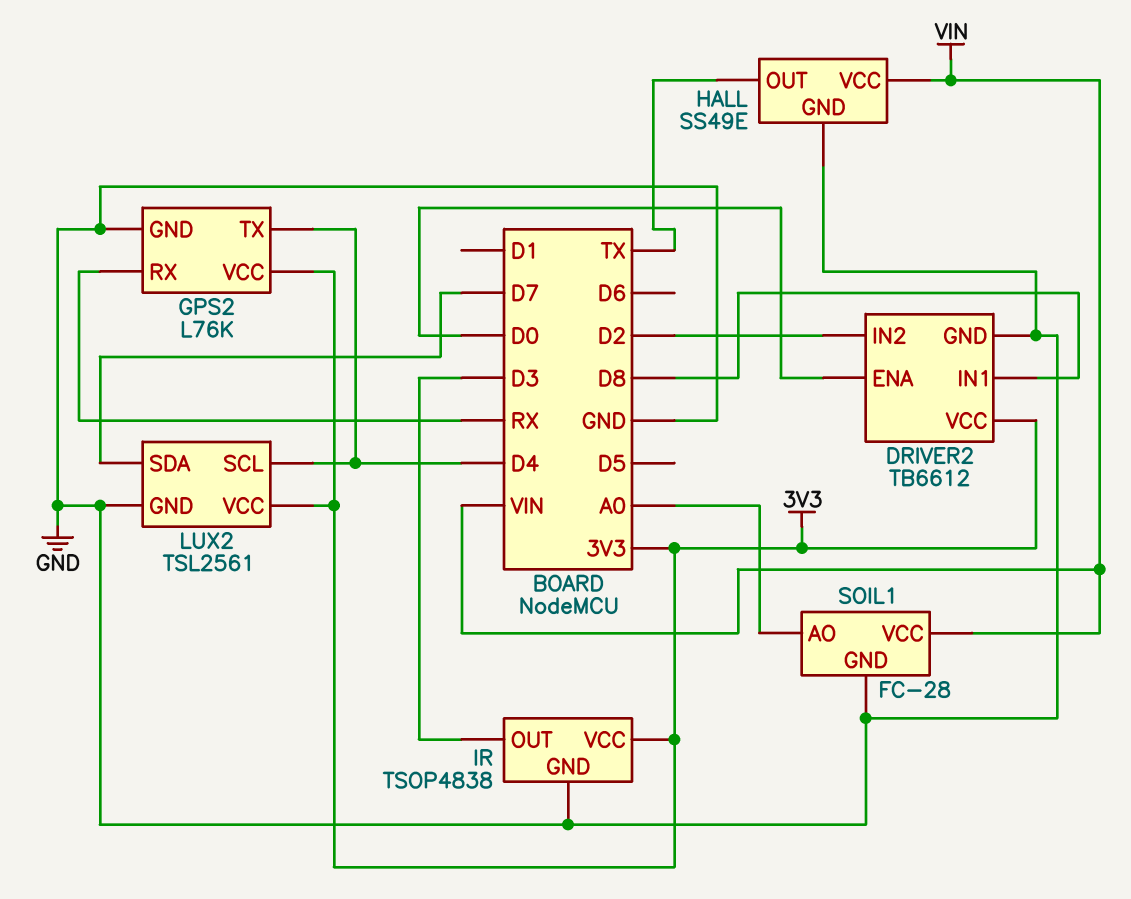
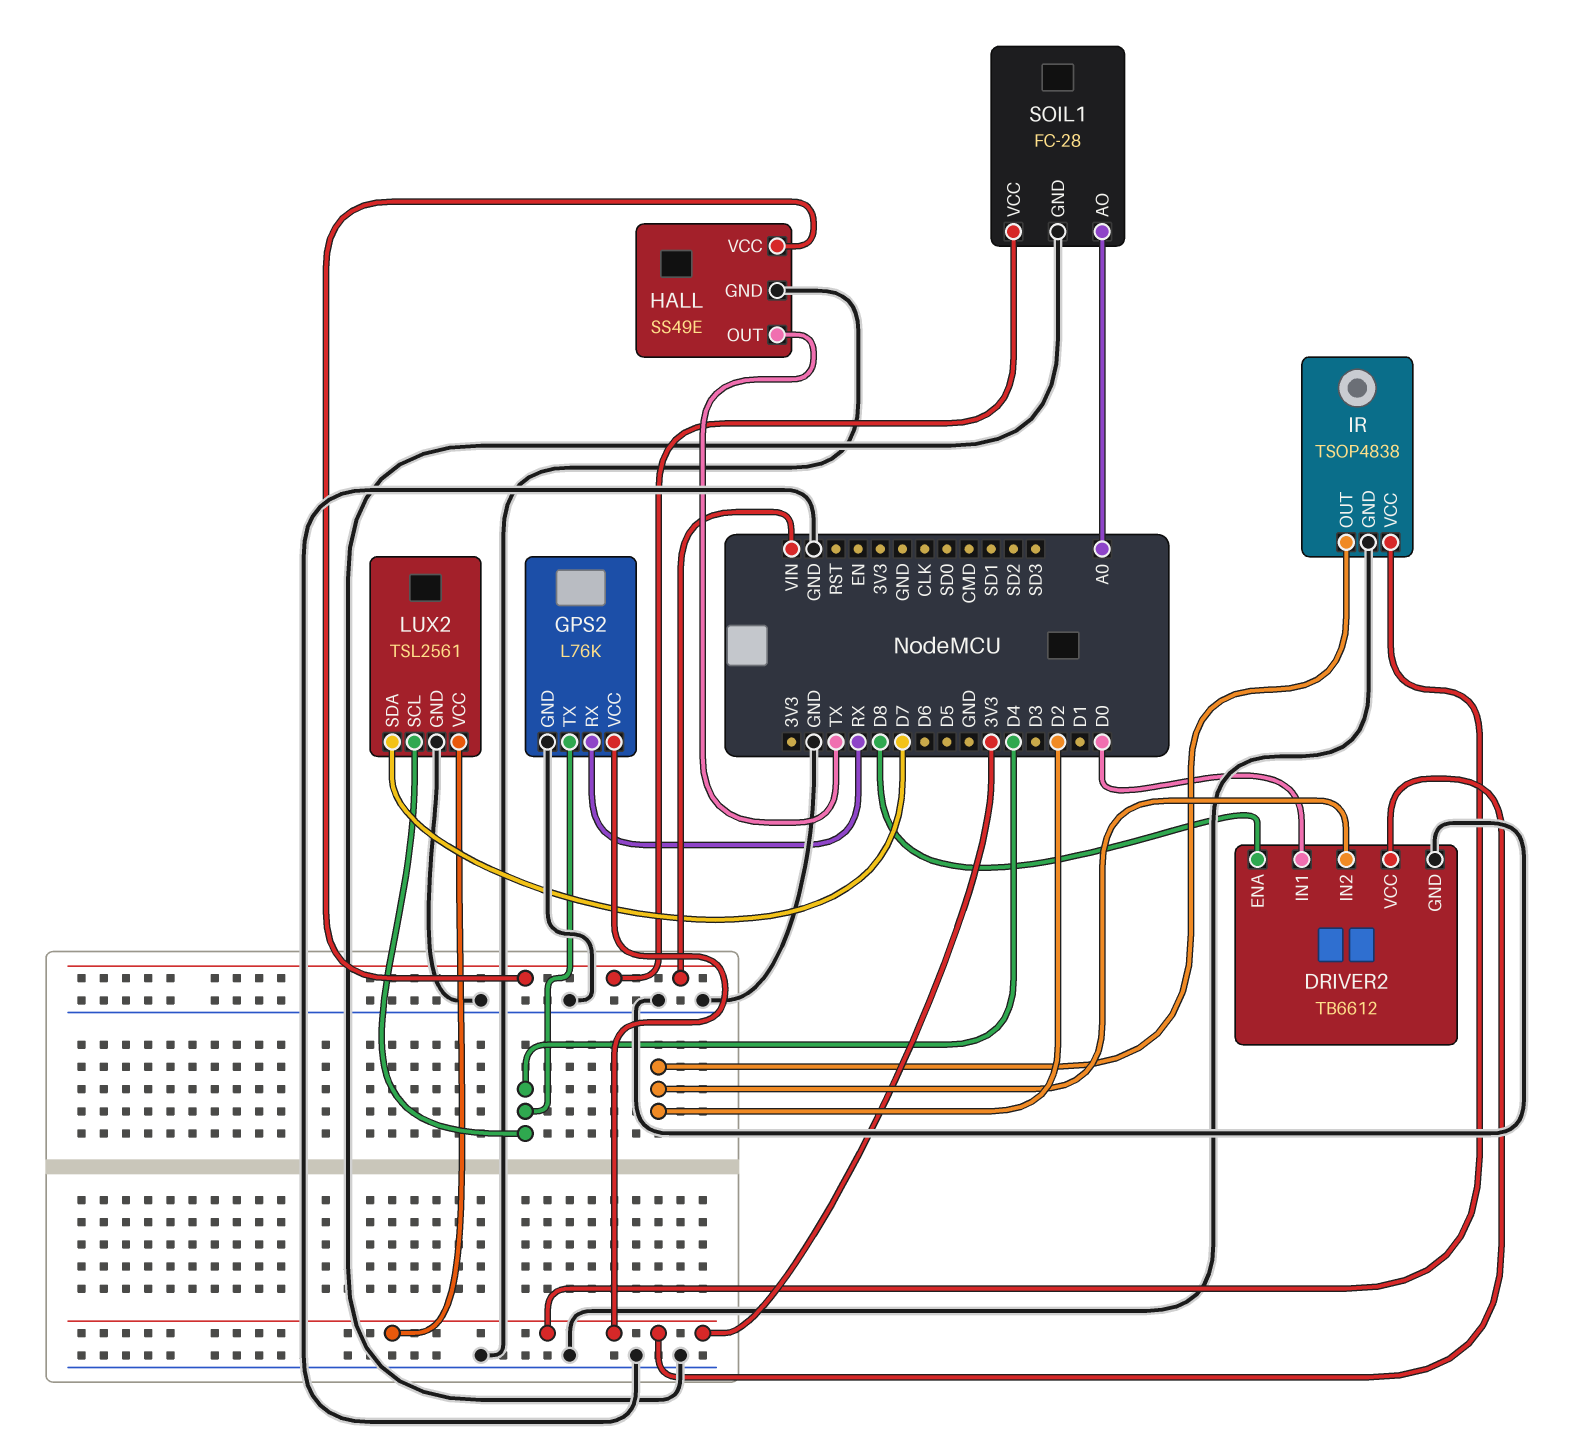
DRIVER2 pin ENA: D0 -> D8
DRIVER2 pin IN1: D8 -> D0
IR pin OUT: D3 -> D2

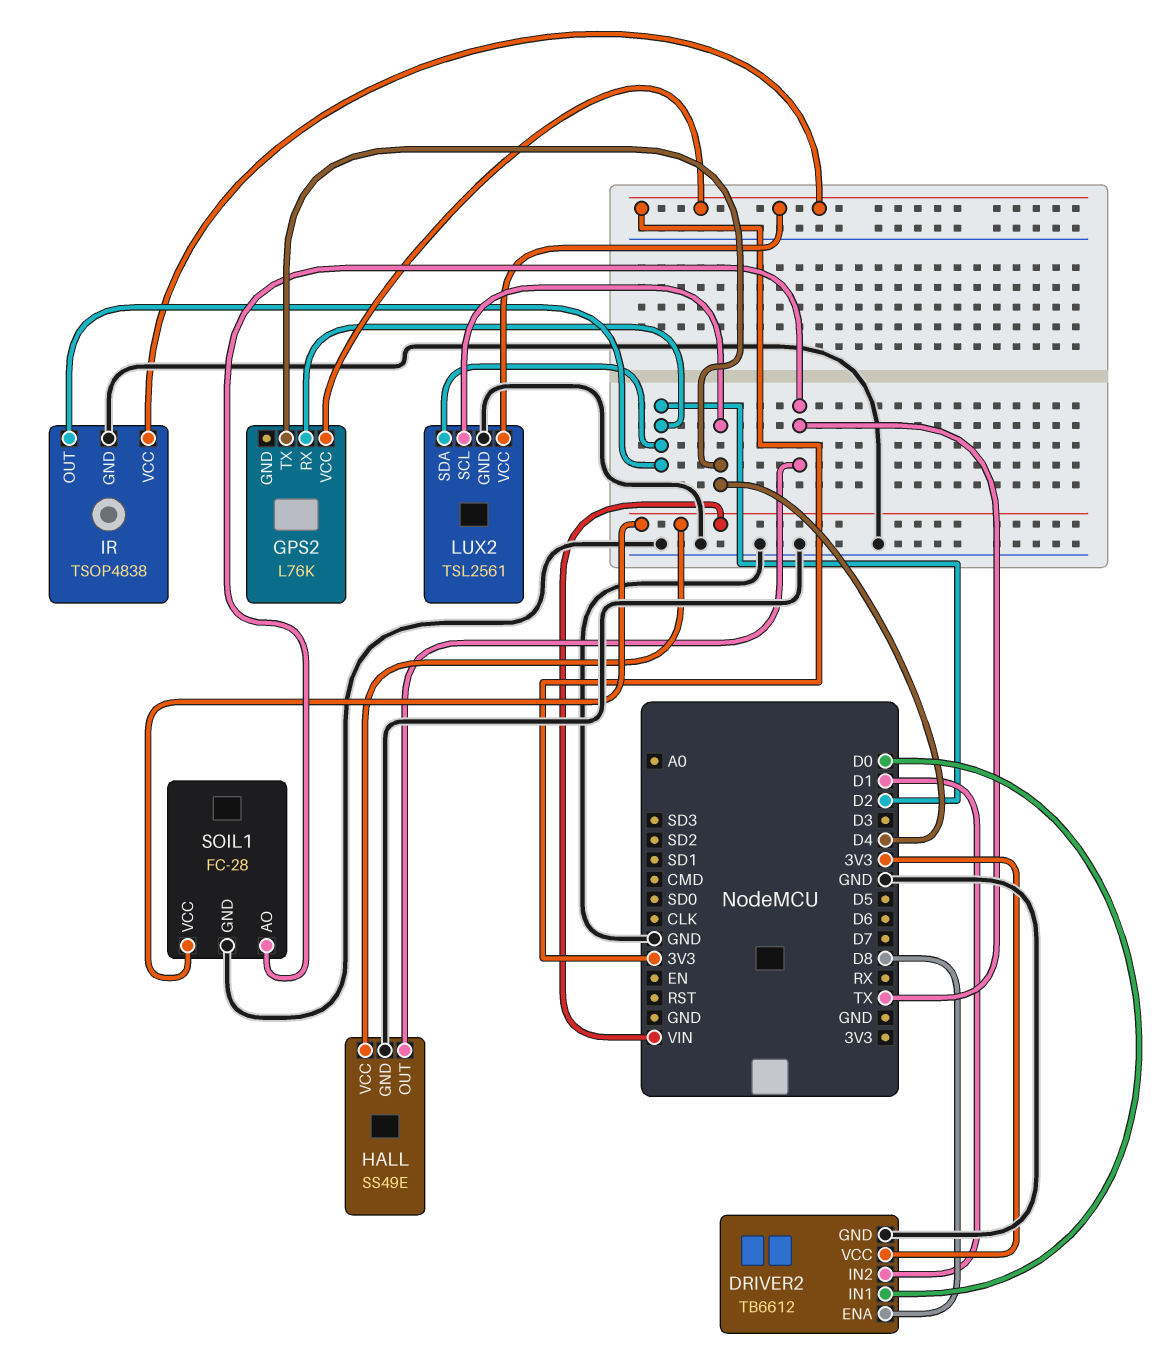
DRIVER2 pin IN2: D2 -> D1
GPS2 pin GND: GND -> none
GPS2 pin RX: RX -> D2
LUX2 pin SDA: D7 -> D2
SOIL1 pin AO: A0 -> TX

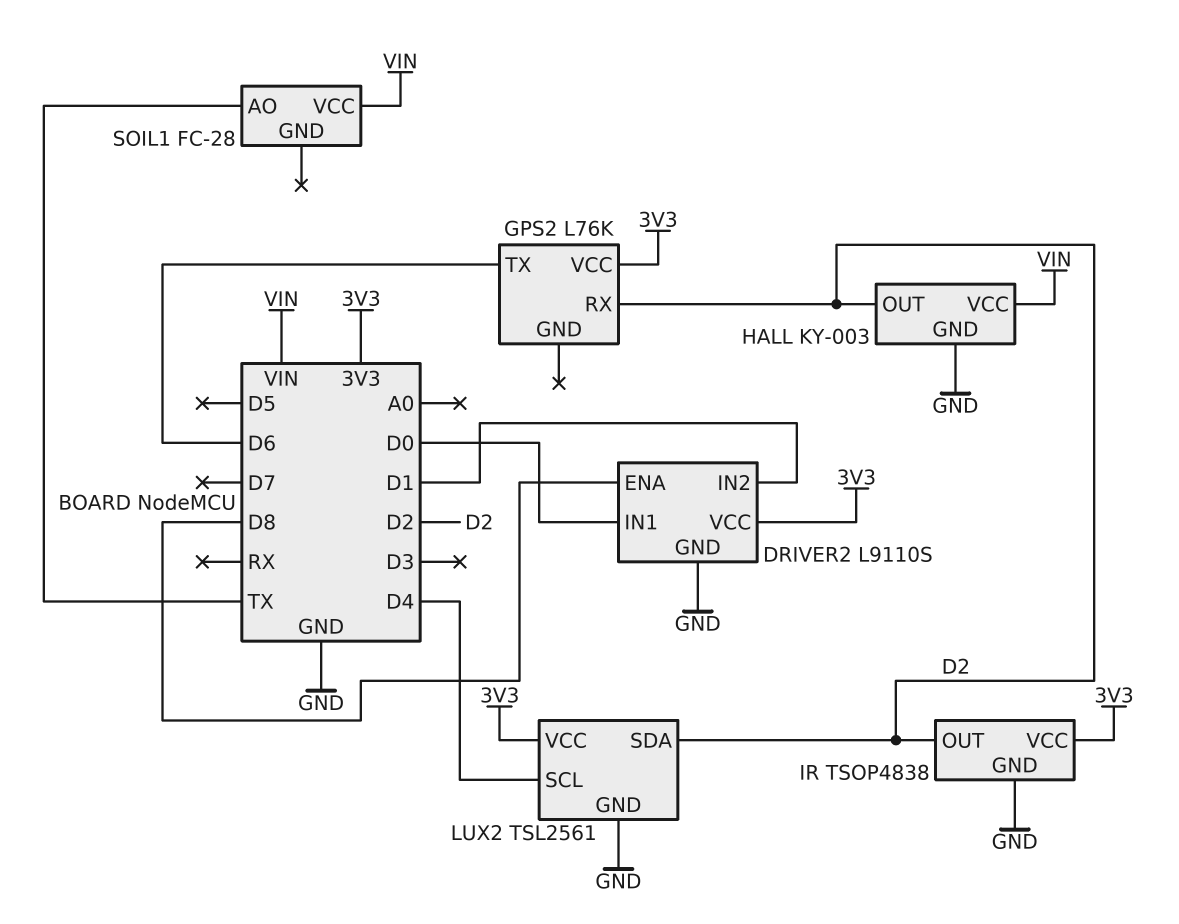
DRIVER2: TB6612 -> L9110S
GPS2 pin TX: D4 -> D6
HALL: SS49E -> KY-003
HALL pin OUT: TX -> D2
SOIL1 pin GND: GND -> none

